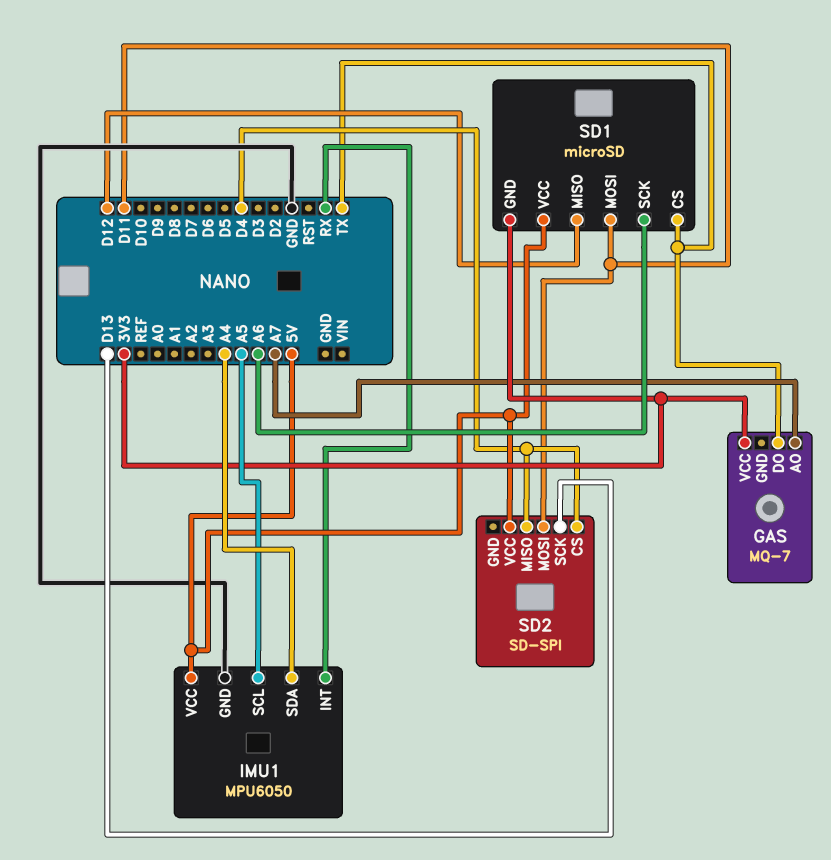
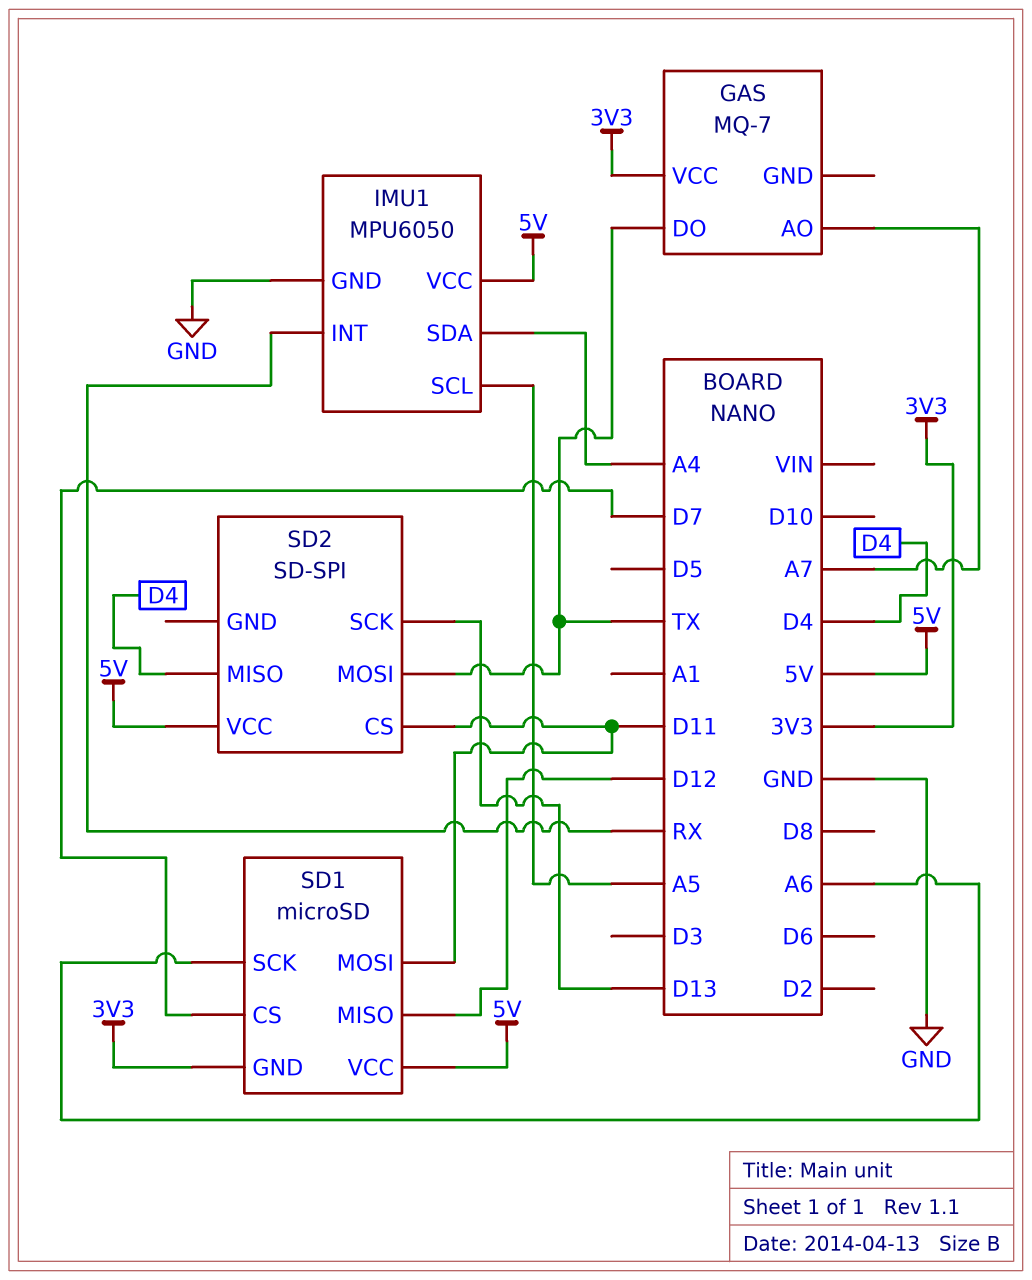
SD1 pin CS: TX -> D7
SD2 pin CS: D4 -> D11
SD2 pin MOSI: D11 -> TX

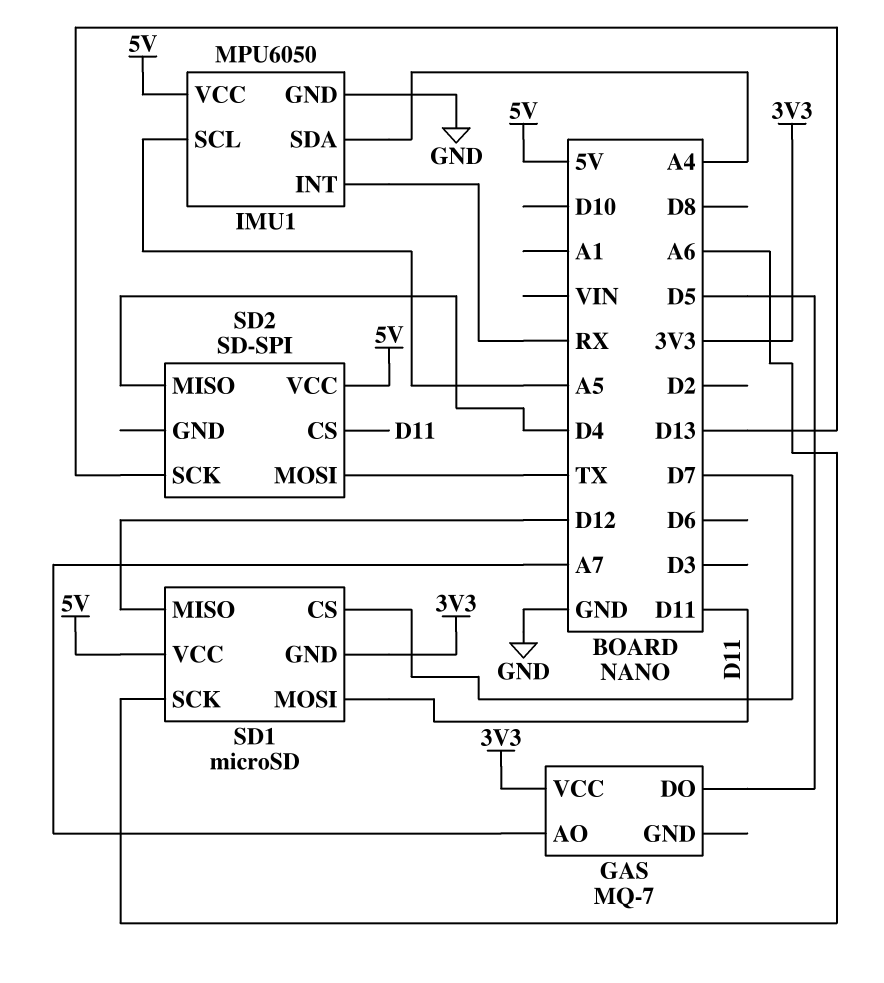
GAS pin DO: TX -> D5

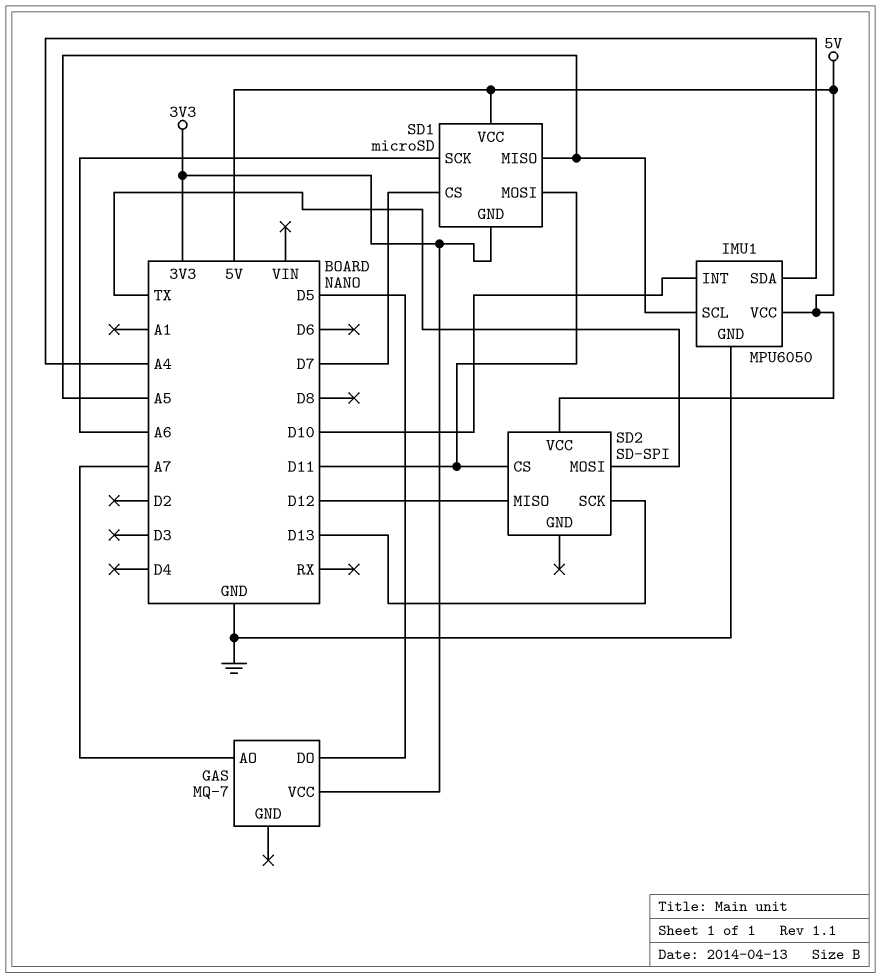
IMU1 pin INT: RX -> D10
SD1 pin MISO: D12 -> A5
SD2 pin MISO: D4 -> D12

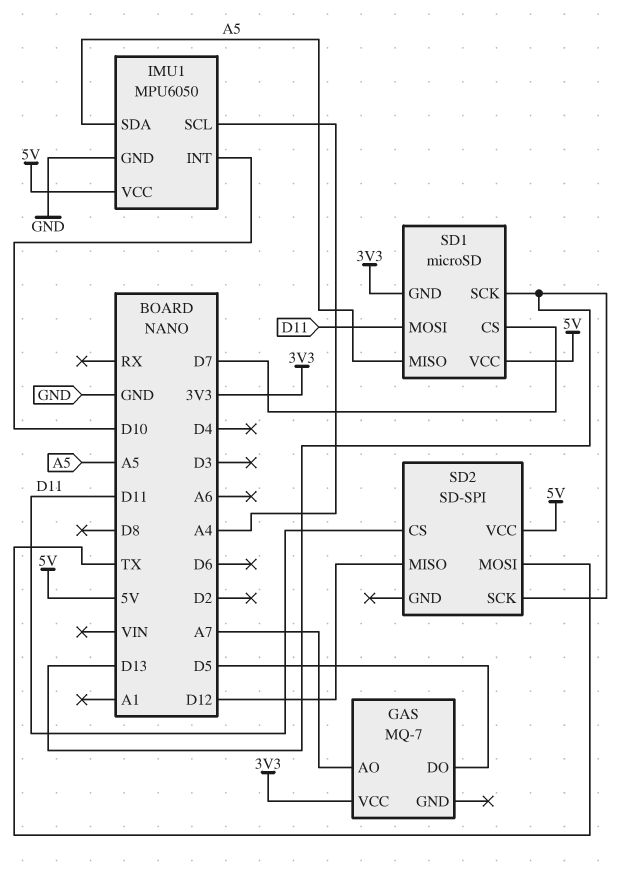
IMU1 pin SCL: A5 -> A4
IMU1 pin SDA: A4 -> A5
SD1 pin SCK: A6 -> D13

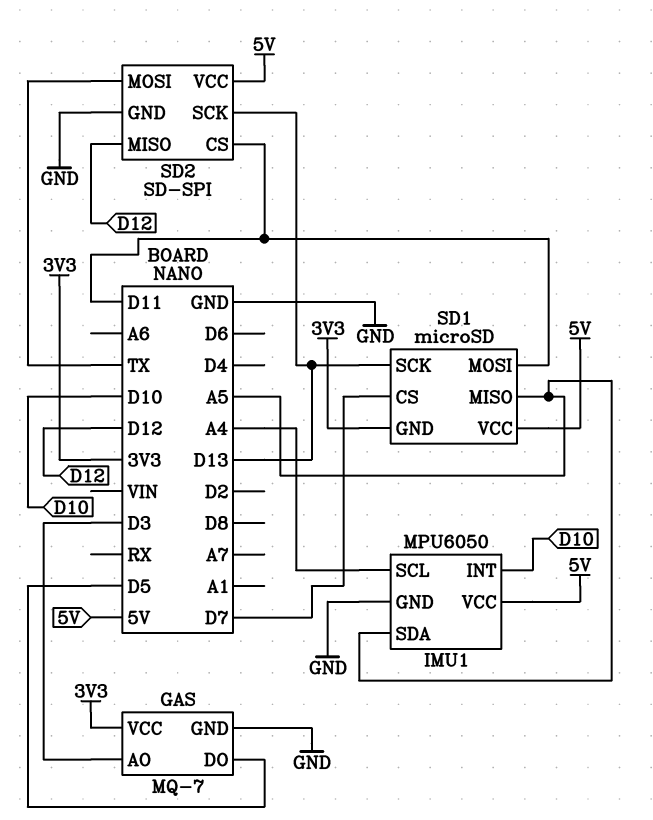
GAS pin AO: A7 -> D3
GAS pin GND: none -> GND
SD2 pin GND: none -> GND

